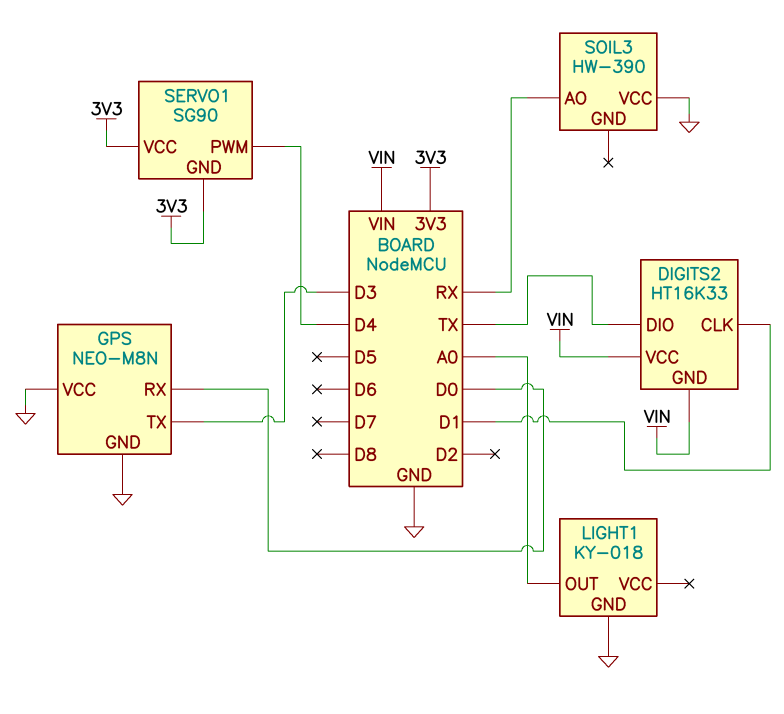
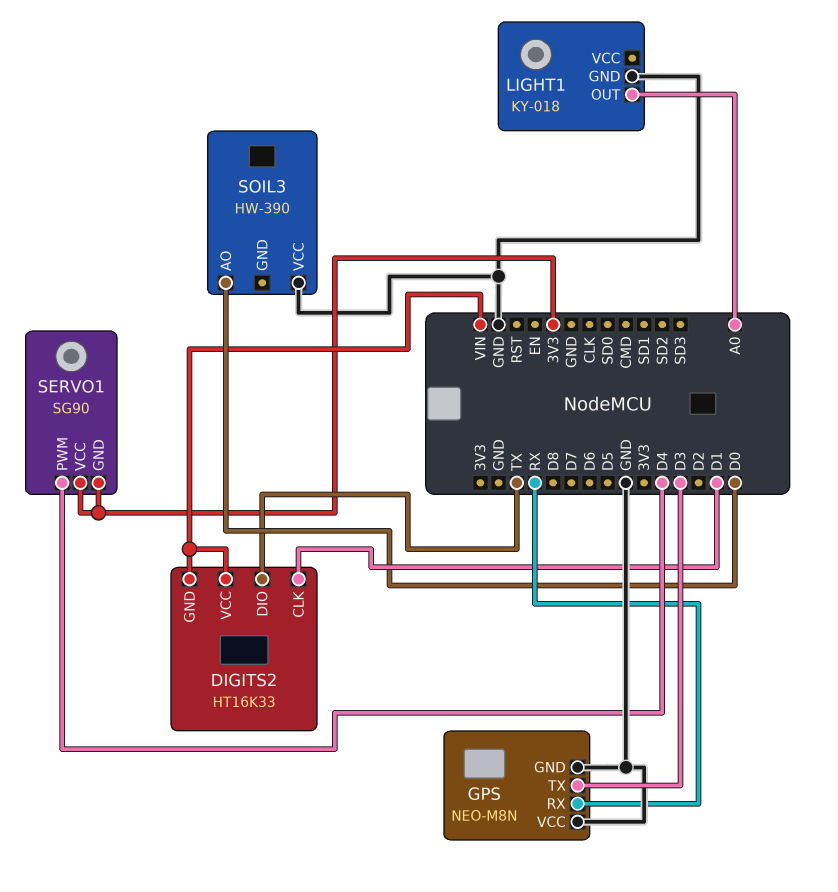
GPS pin RX: D0 -> RX
SOIL3 pin AO: RX -> D0

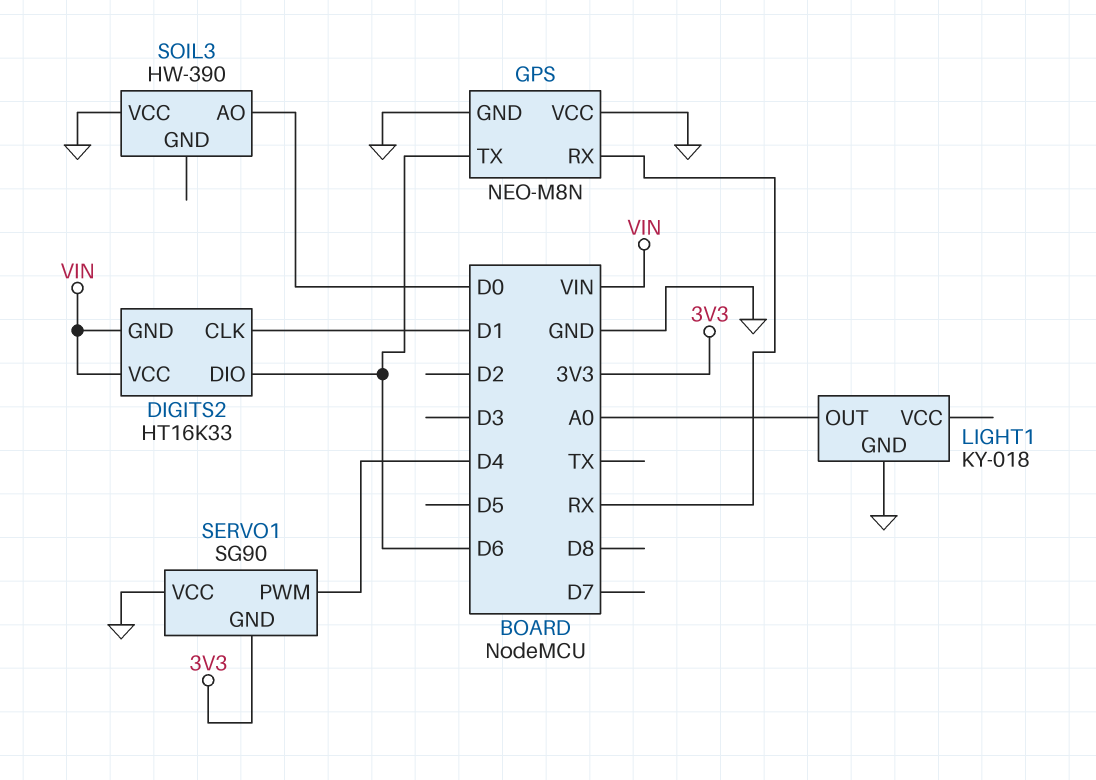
DIGITS2 pin DIO: TX -> D6
GPS pin TX: D3 -> D6
SERVO1 pin VCC: 3V3 -> GND

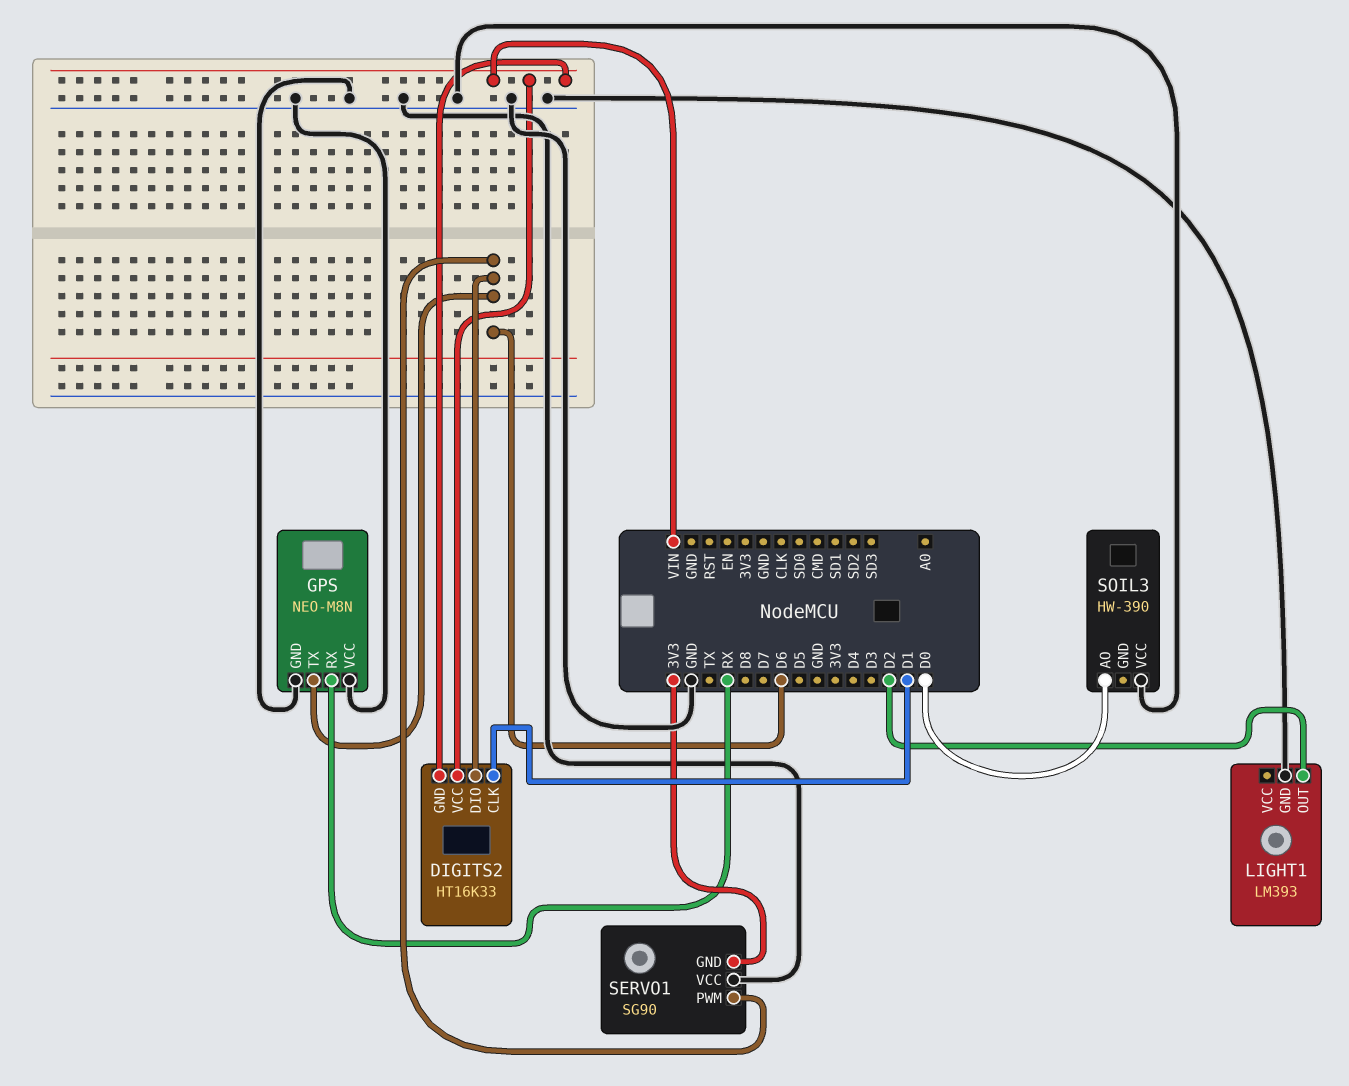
LIGHT1: KY-018 -> LM393
LIGHT1 pin OUT: A0 -> D2
SERVO1 pin PWM: D4 -> D6

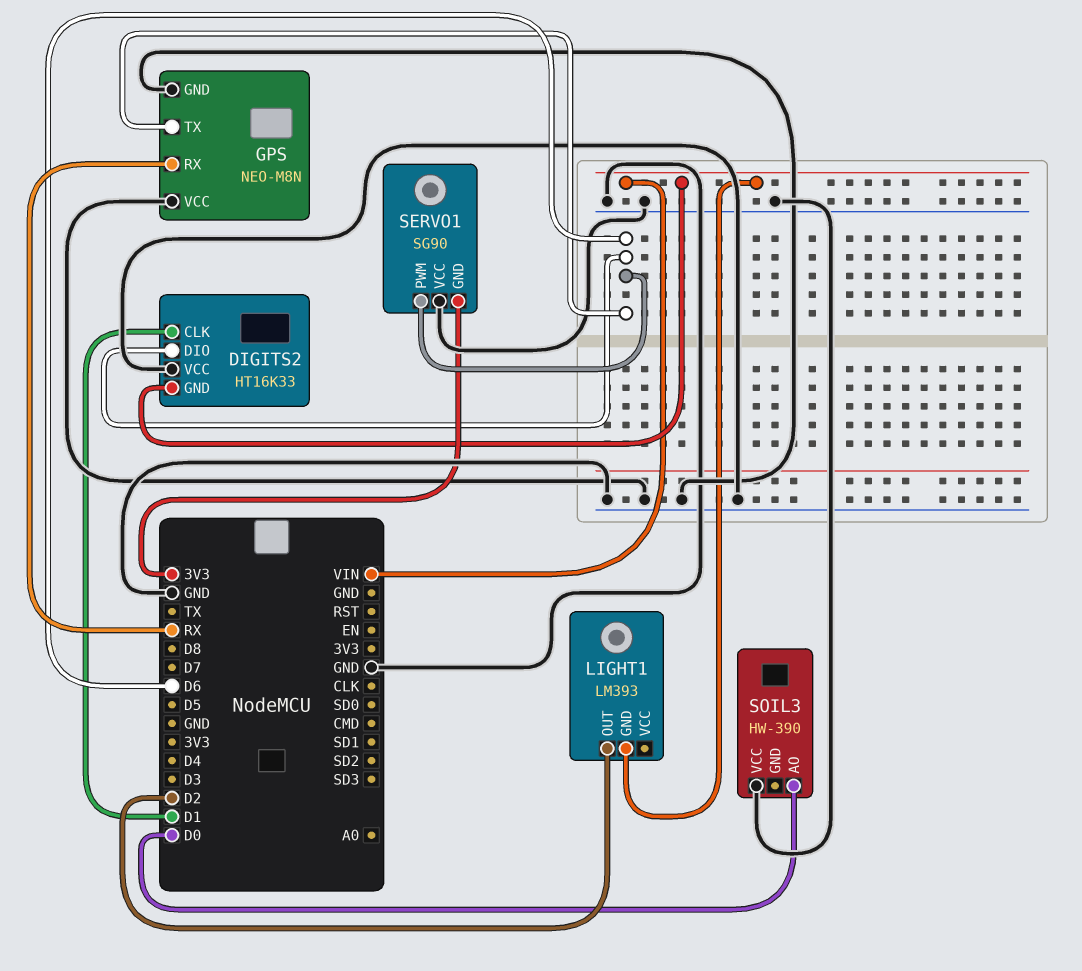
DIGITS2 pin VCC: VIN -> GND
LIGHT1 pin GND: GND -> VIN

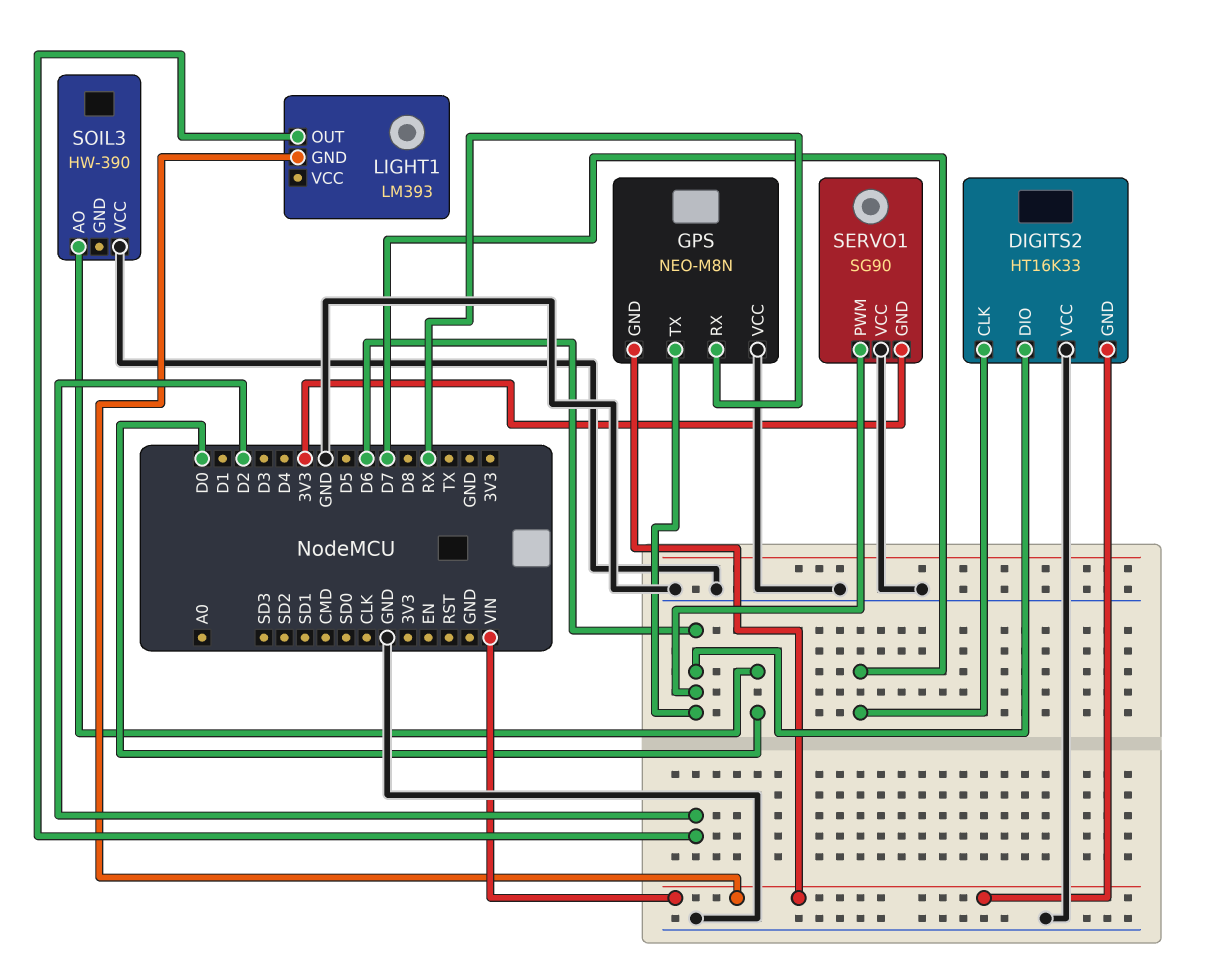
DIGITS2 pin CLK: D1 -> D7
GPS pin GND: GND -> VIN

